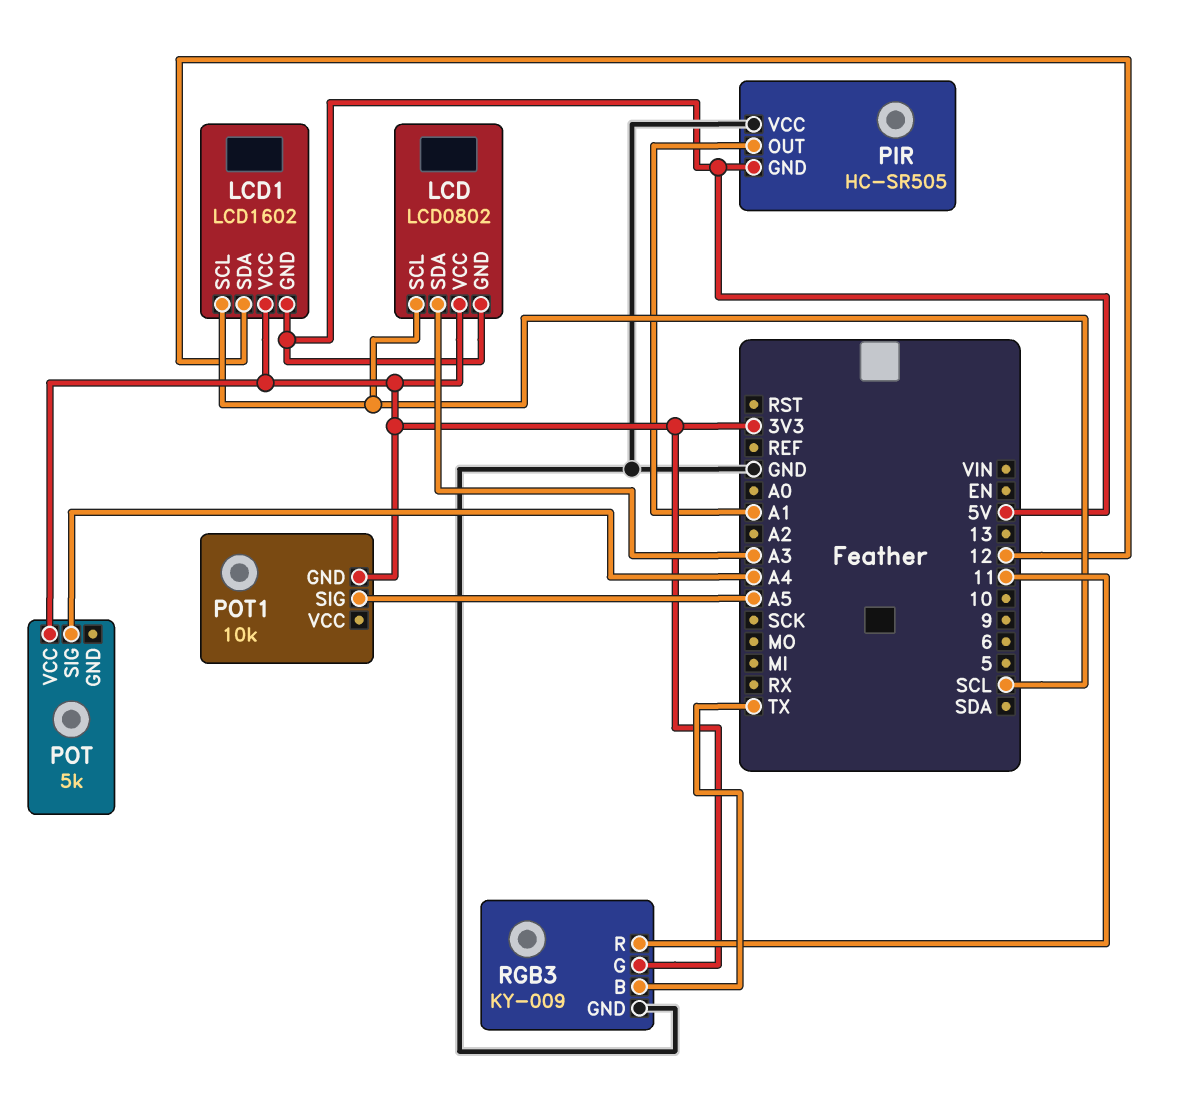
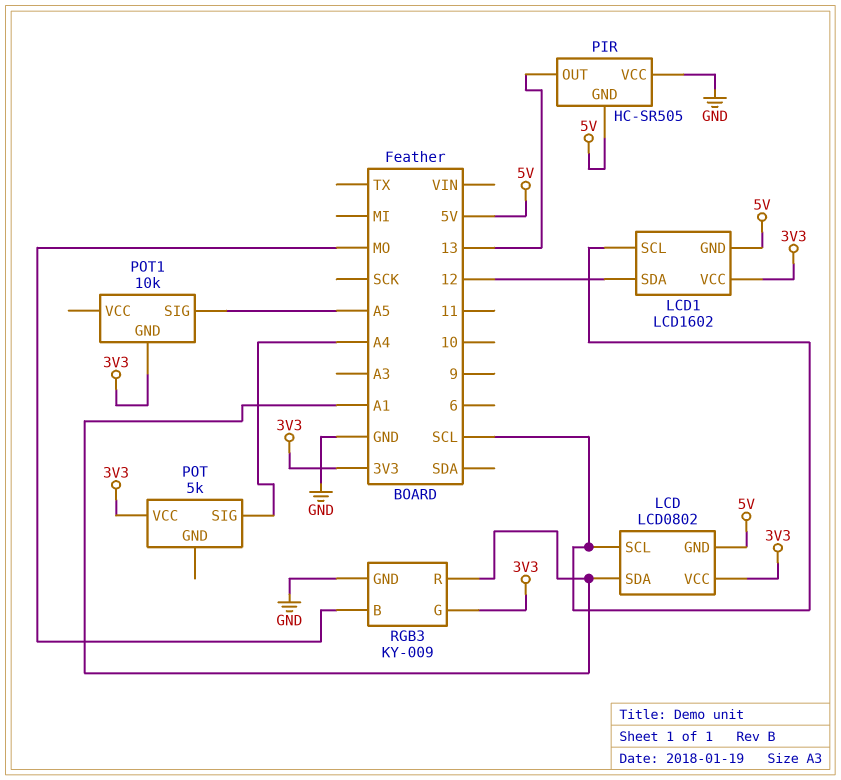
LCD pin SDA: A3 -> A1
PIR pin OUT: A1 -> 13
RGB3 pin B: TX -> MO
RGB3 pin R: 11 -> A1

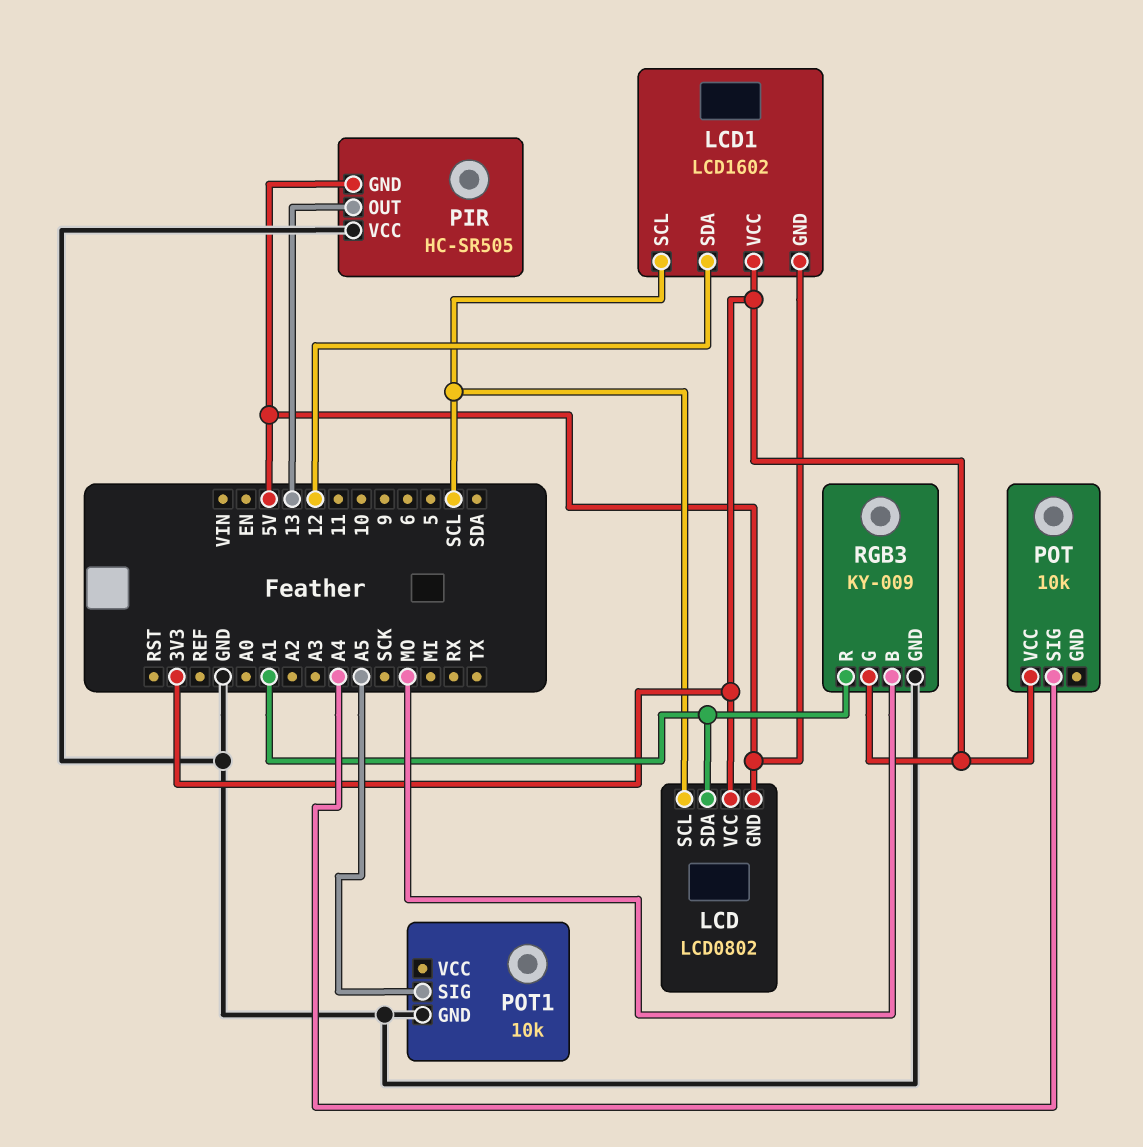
POT: 5k -> 10k
POT1 pin GND: 3V3 -> GND

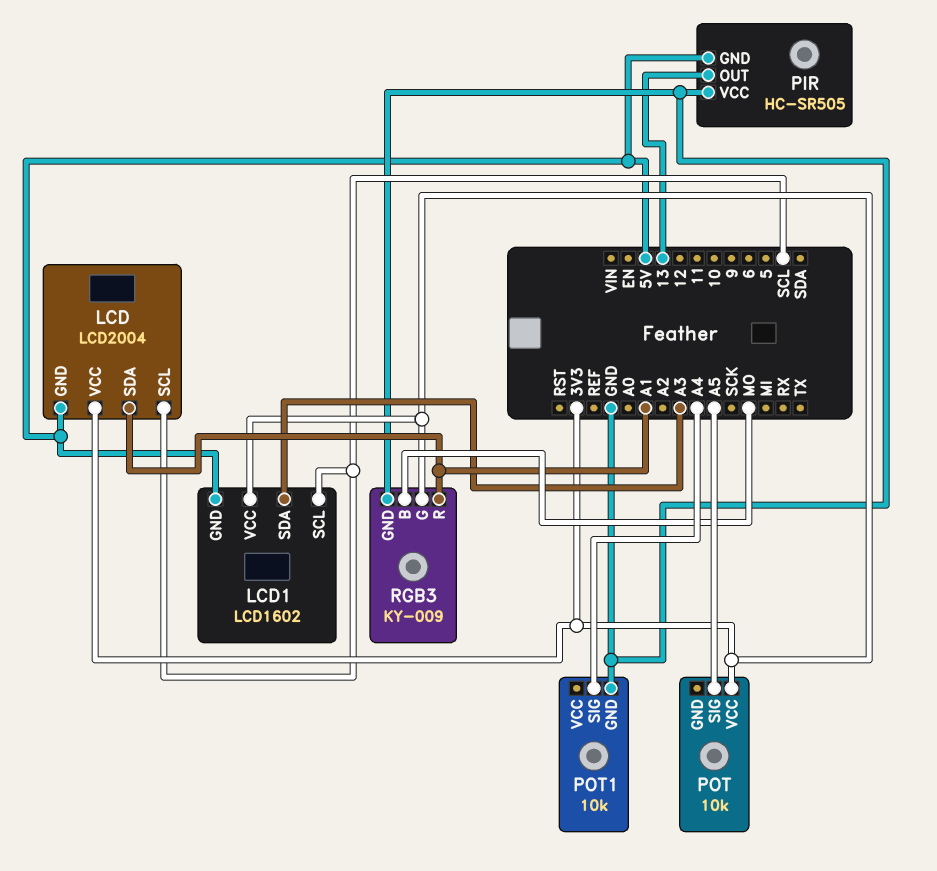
LCD: LCD0802 -> LCD2004
LCD1 pin SDA: 12 -> A3
POT pin SIG: A4 -> A5
POT1 pin SIG: A5 -> A4

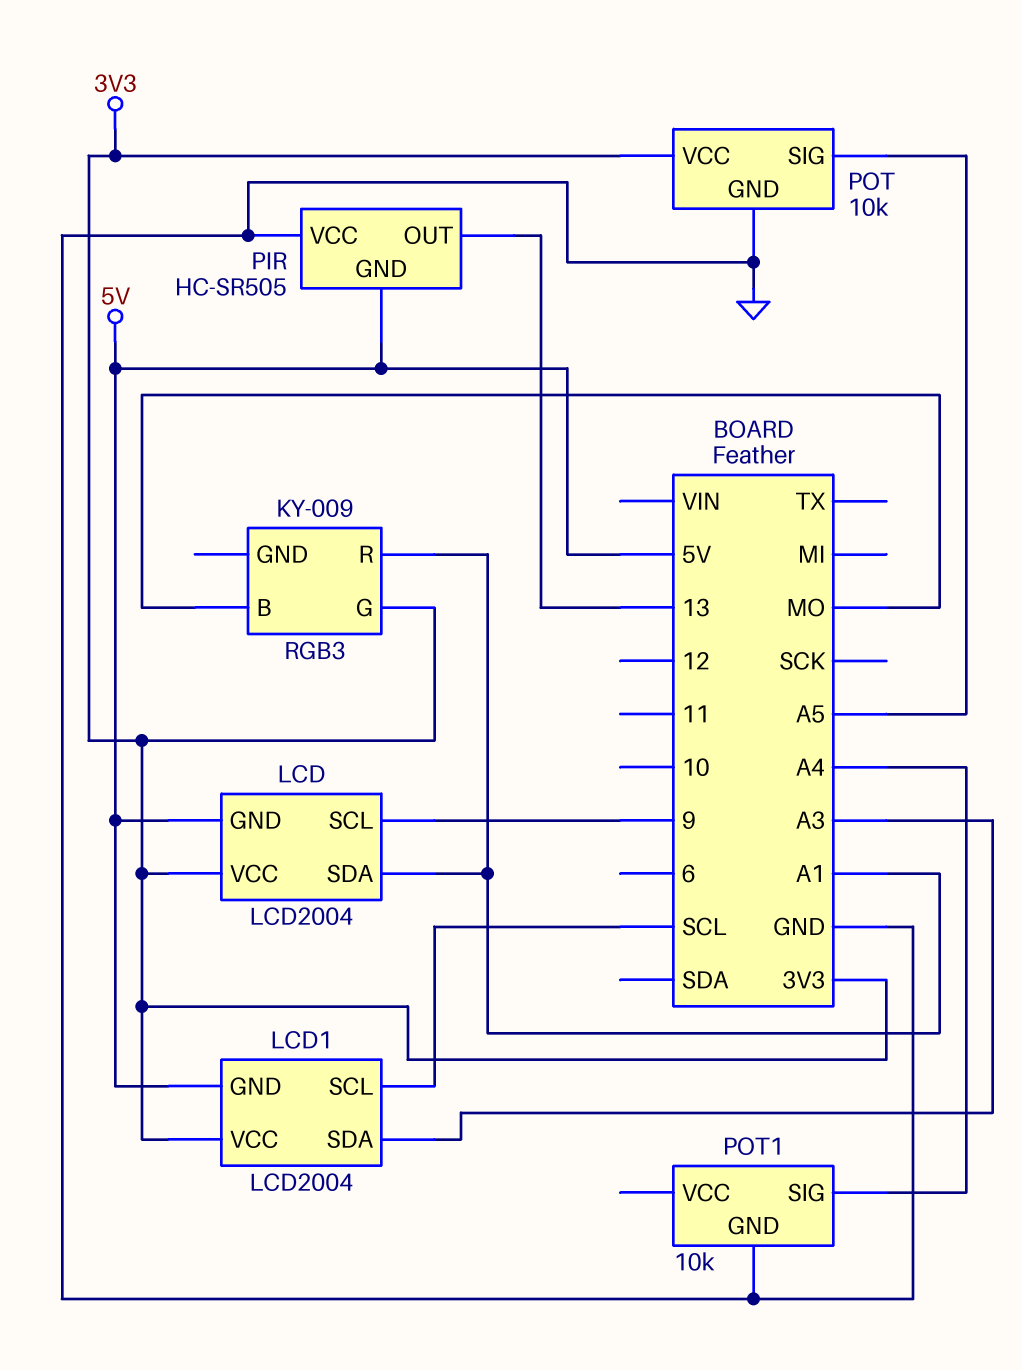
LCD pin SCL: SCL -> 9
LCD1: LCD1602 -> LCD2004
POT pin GND: none -> GND
RGB3 pin GND: GND -> none

